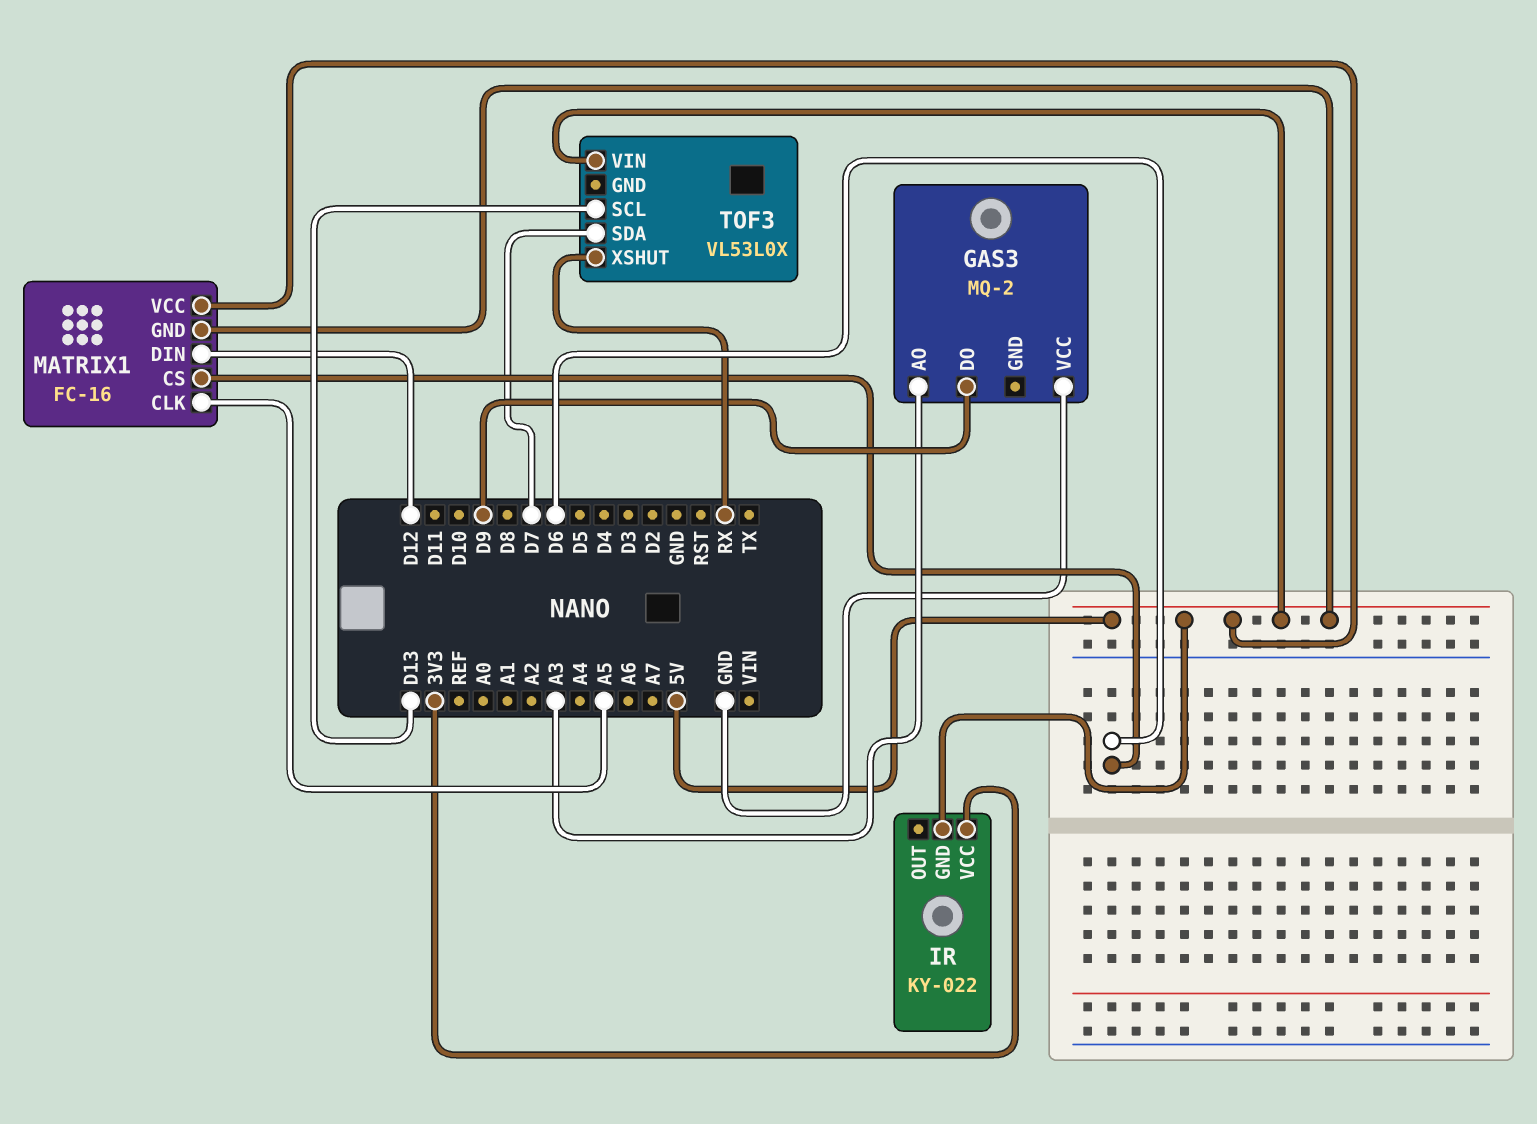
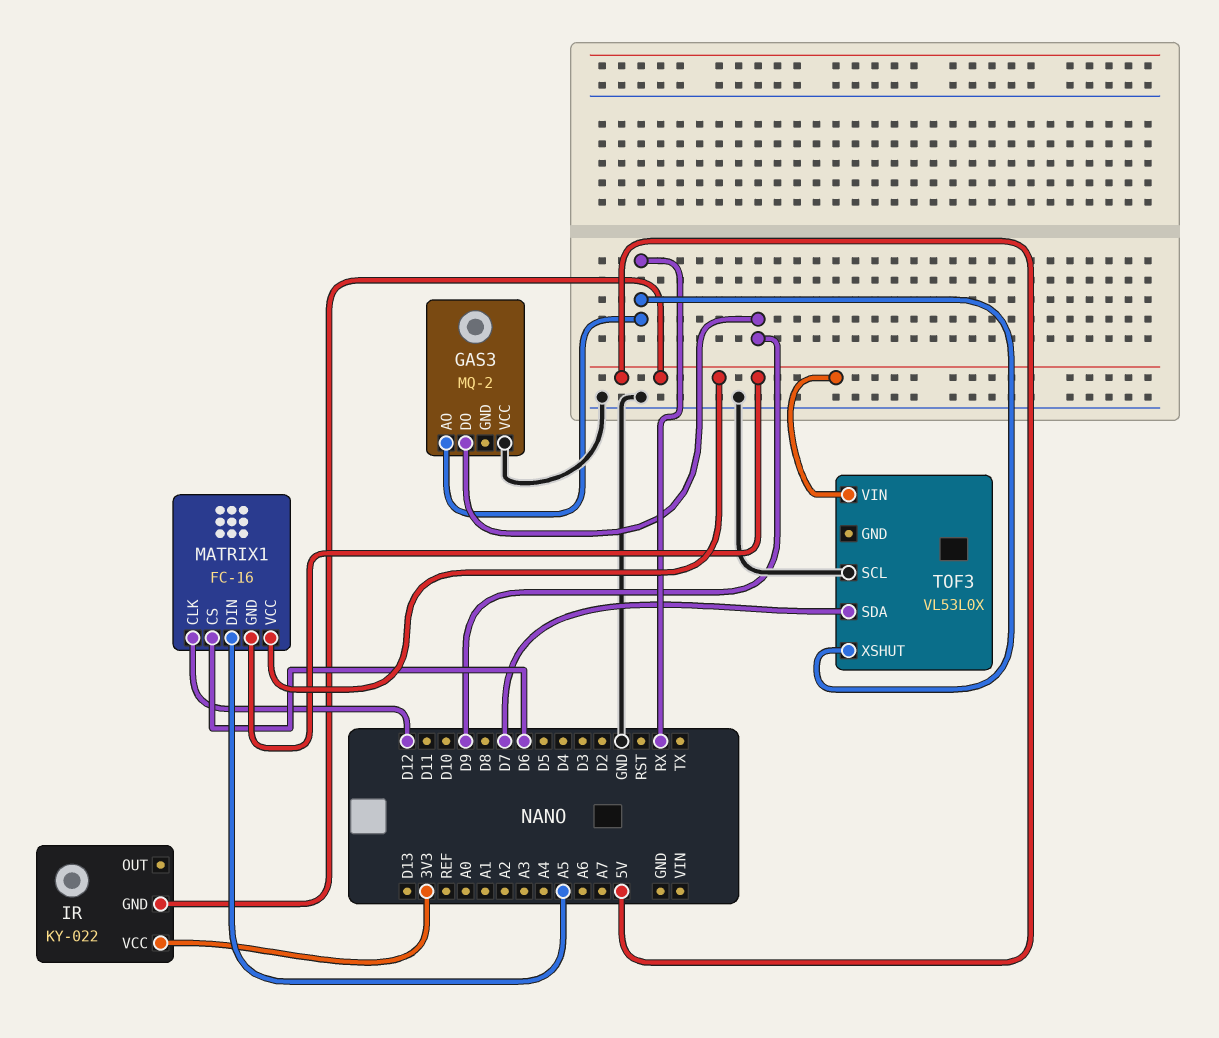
GAS3 pin AO: A3 -> RX
MATRIX1 pin CLK: A5 -> D12
MATRIX1 pin DIN: D12 -> A5
TOF3 pin SCL: D13 -> GND

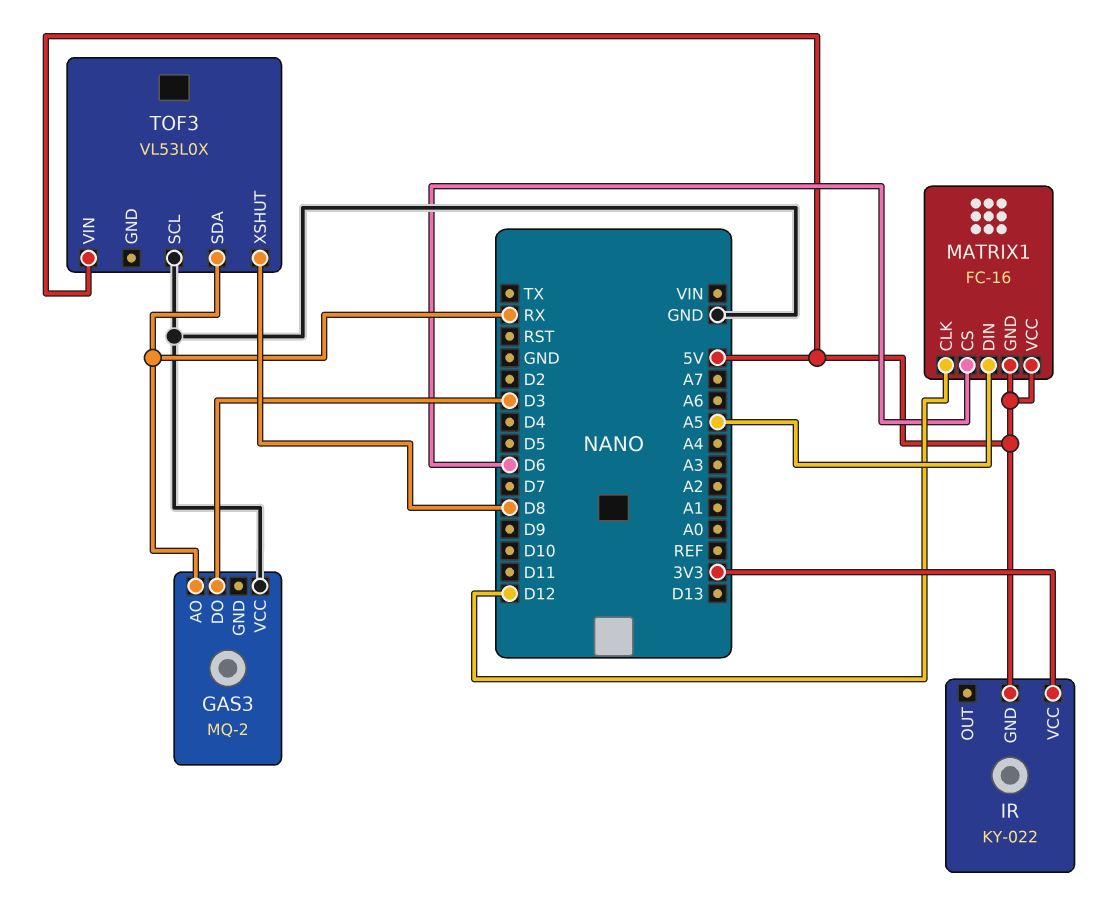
GAS3 pin DO: D9 -> D3
TOF3 pin SDA: D7 -> RX
TOF3 pin XSHUT: RX -> D8

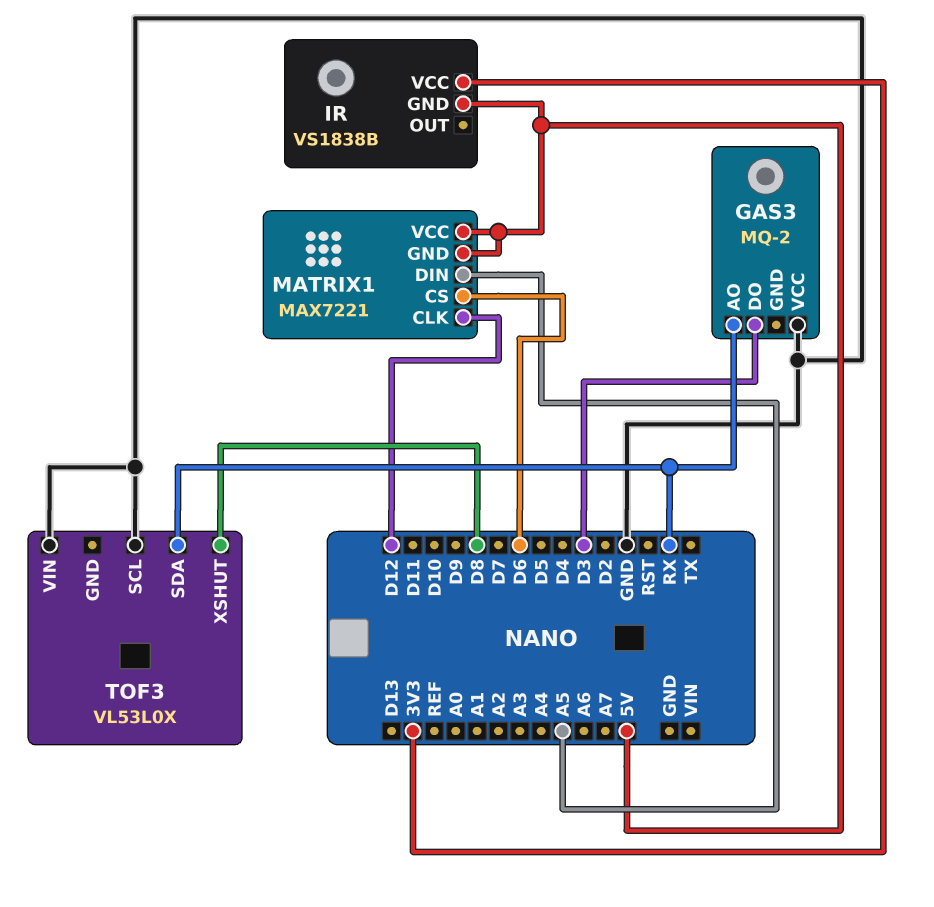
IR: KY-022 -> VS1838B
MATRIX1: FC-16 -> MAX7221
TOF3 pin VIN: 5V -> GND

